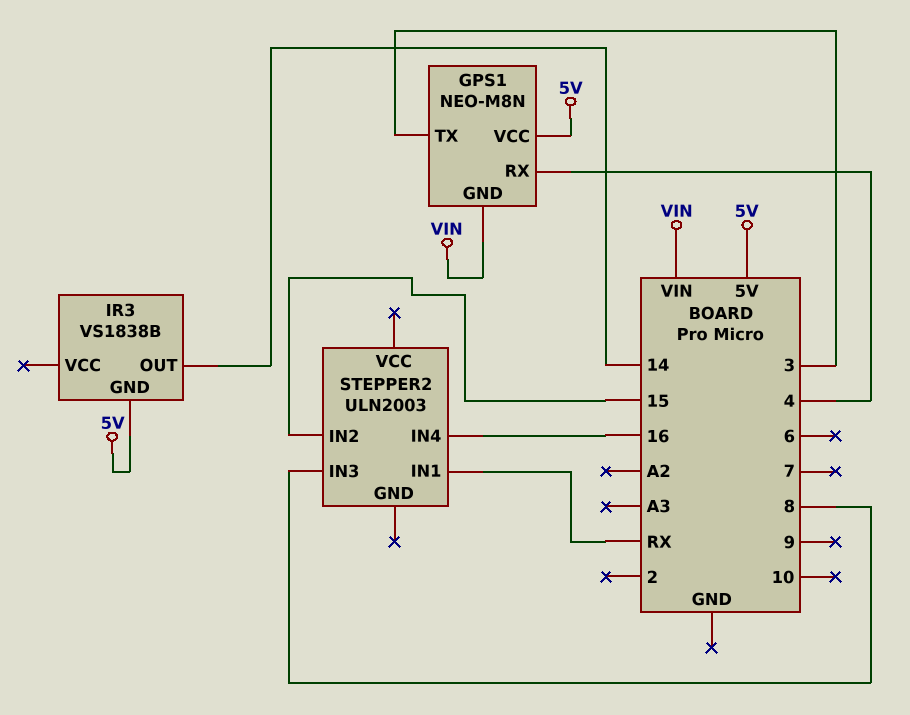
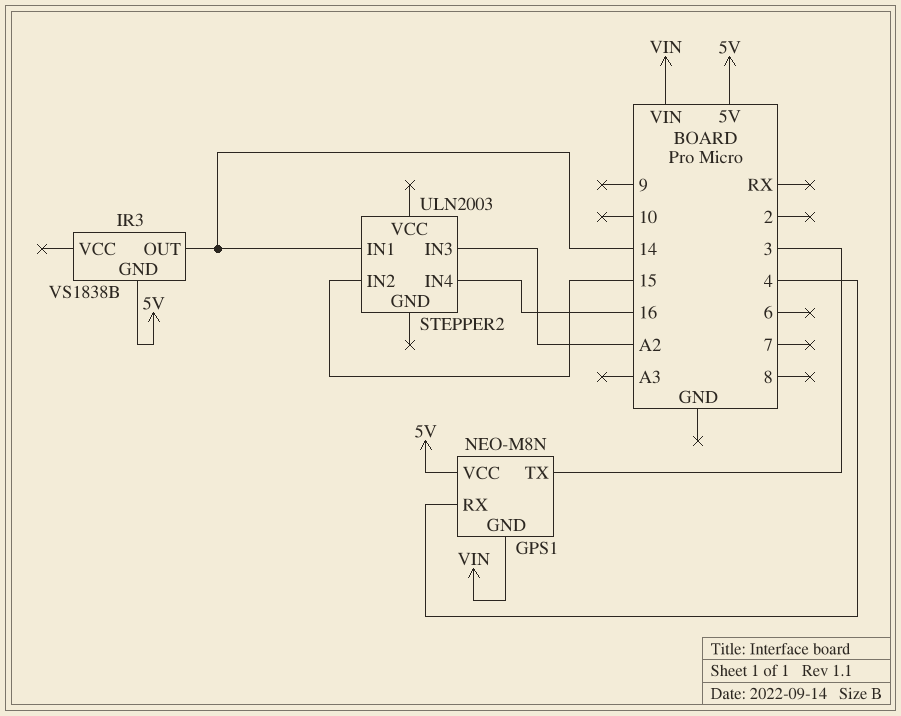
STEPPER2 pin IN1: RX -> 14
STEPPER2 pin IN3: 8 -> A2

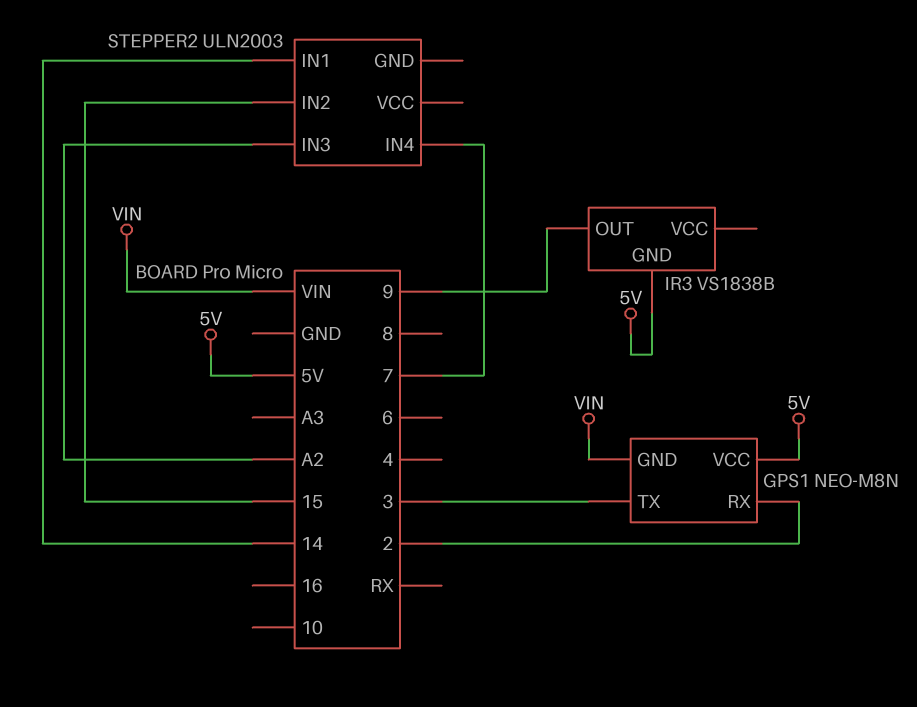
GPS1 pin RX: 4 -> 2
IR3 pin OUT: 14 -> 9
STEPPER2 pin IN4: 16 -> 7

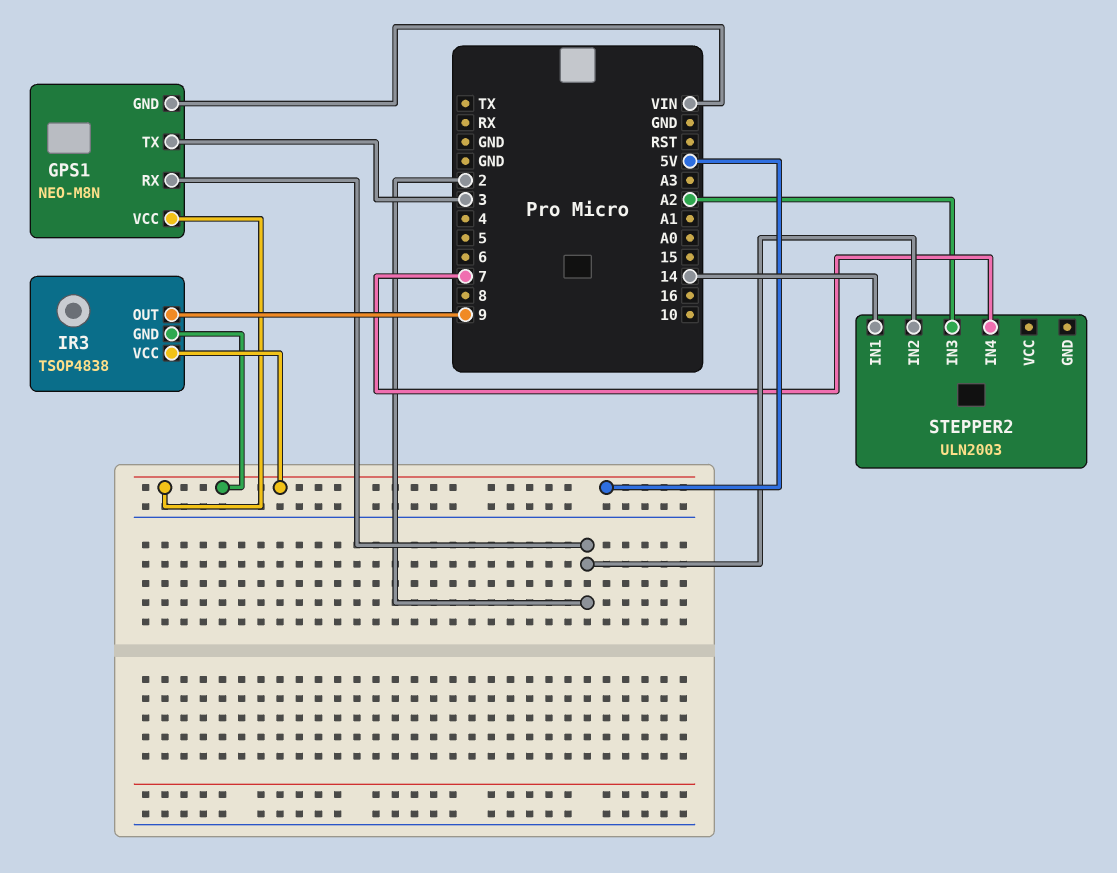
IR3: VS1838B -> TSOP4838
IR3 pin VCC: none -> 5V
STEPPER2 pin IN2: 15 -> 2

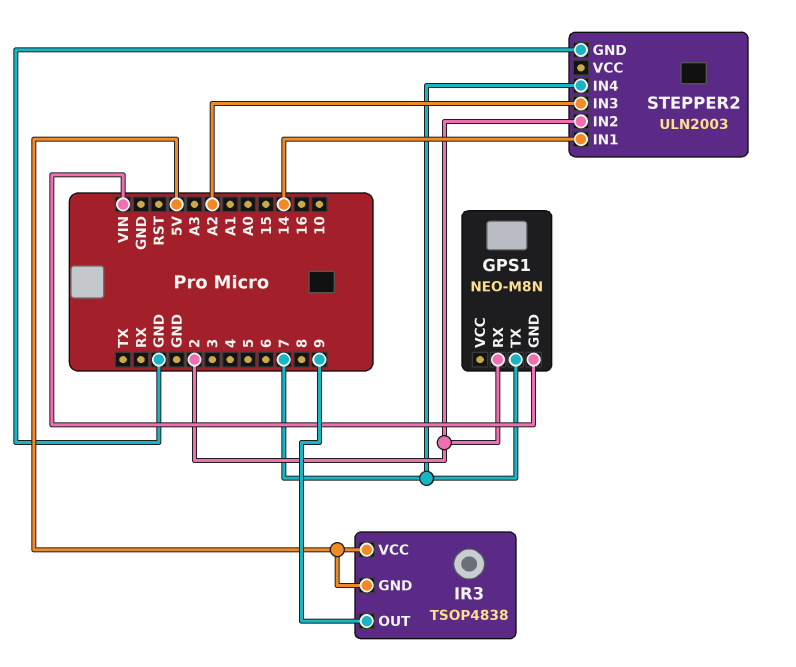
GPS1 pin TX: 3 -> 7
GPS1 pin VCC: 5V -> none
STEPPER2 pin GND: none -> GND

